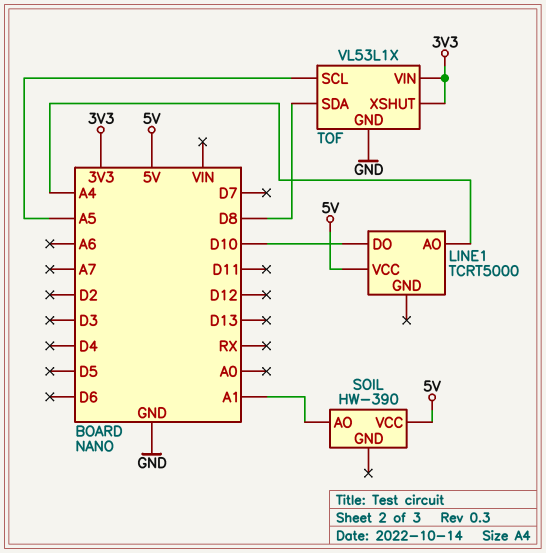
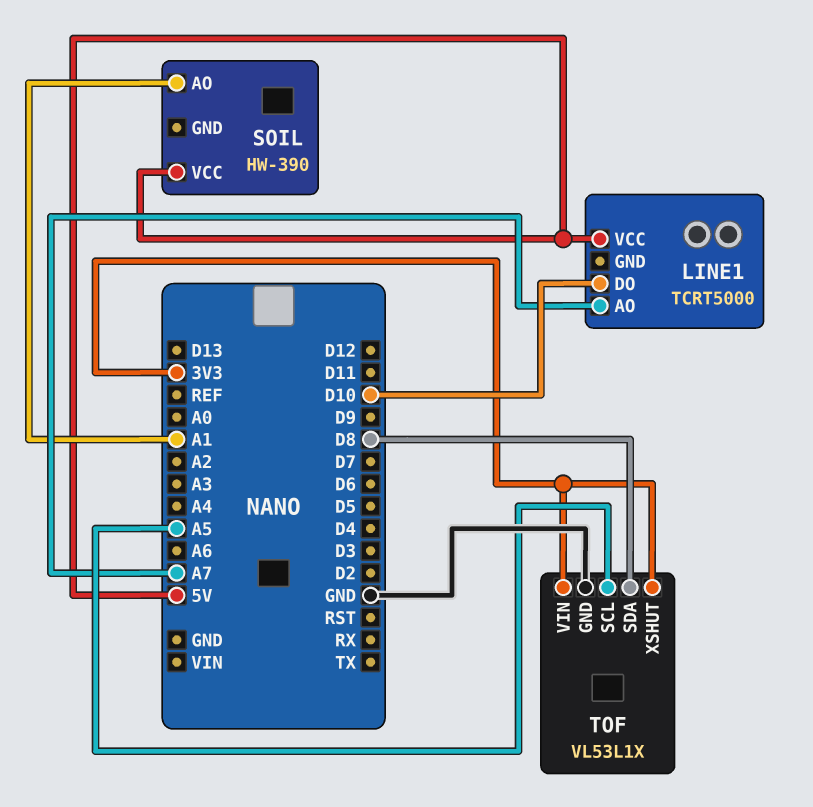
LINE1 pin AO: A4 -> A7

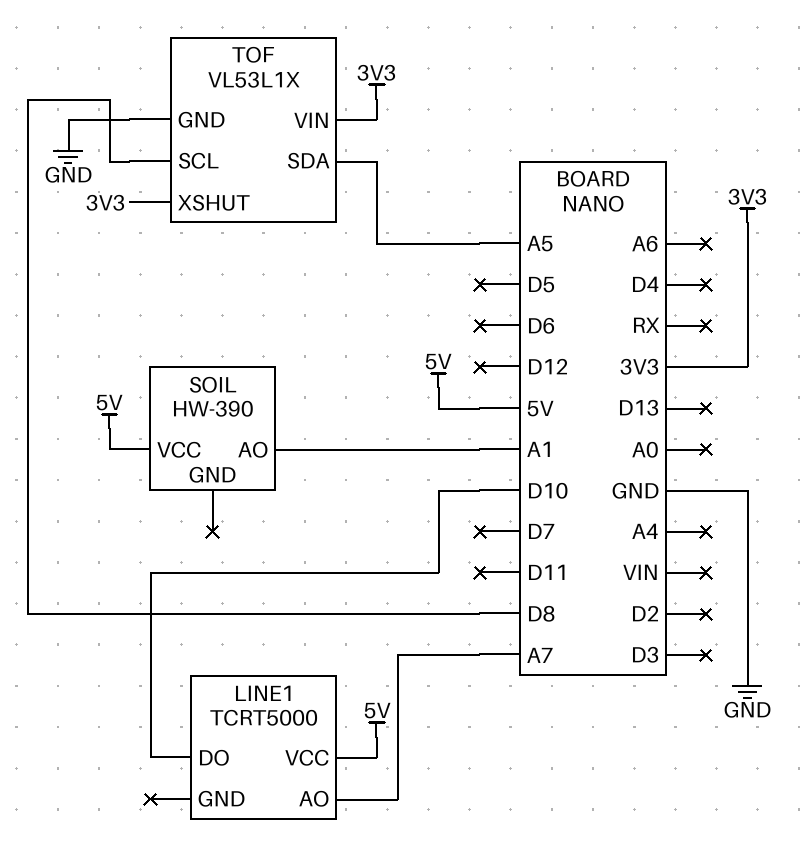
TOF pin SCL: A5 -> D8
TOF pin SDA: D8 -> A5

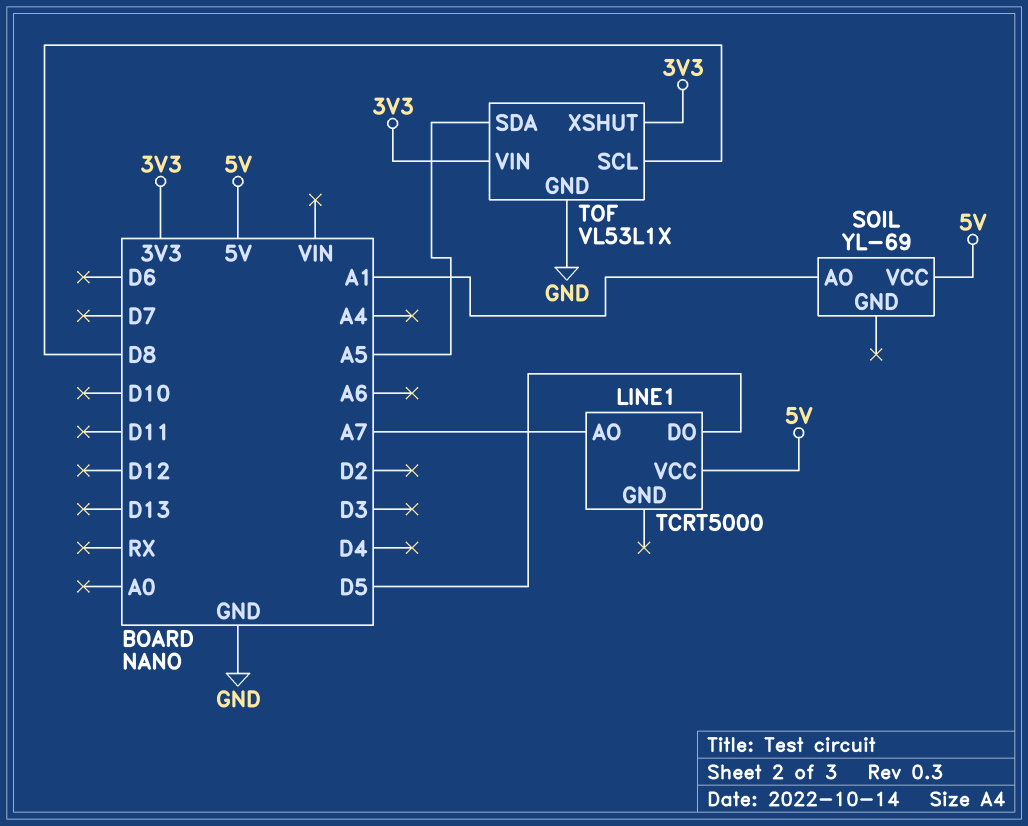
LINE1 pin DO: D10 -> D5
SOIL: HW-390 -> YL-69

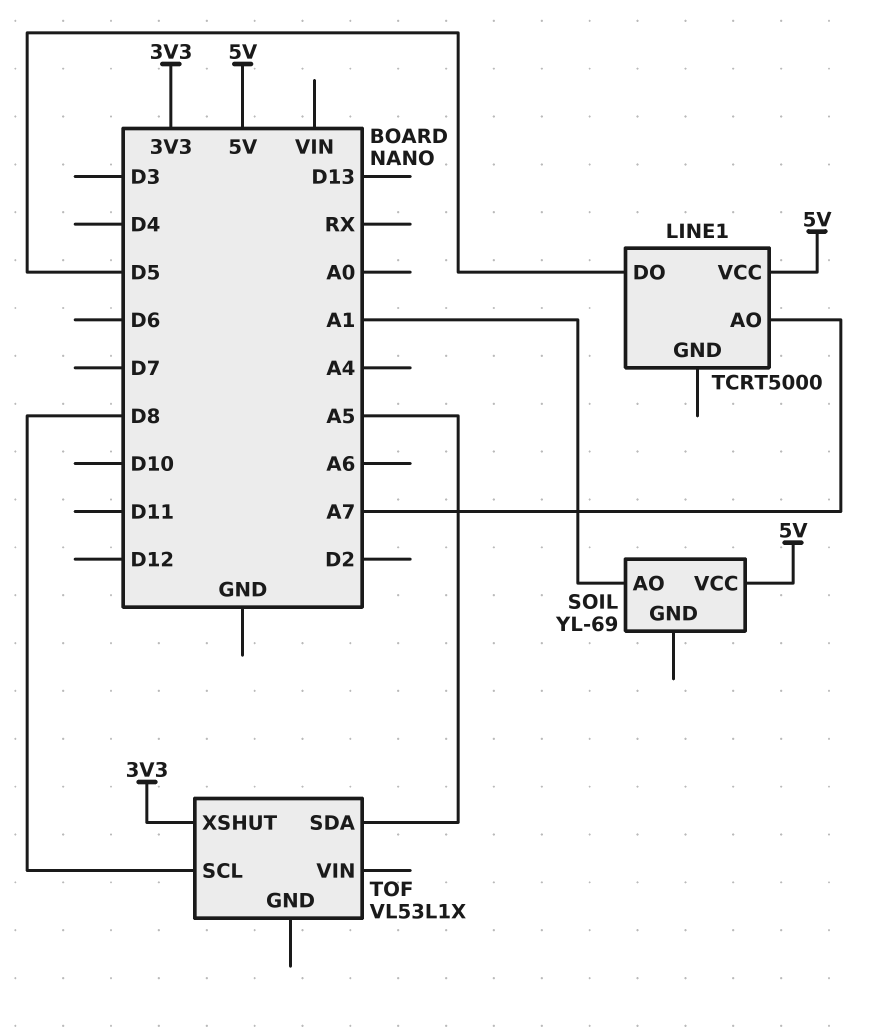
TOF pin GND: GND -> none
TOF pin VIN: 3V3 -> none

